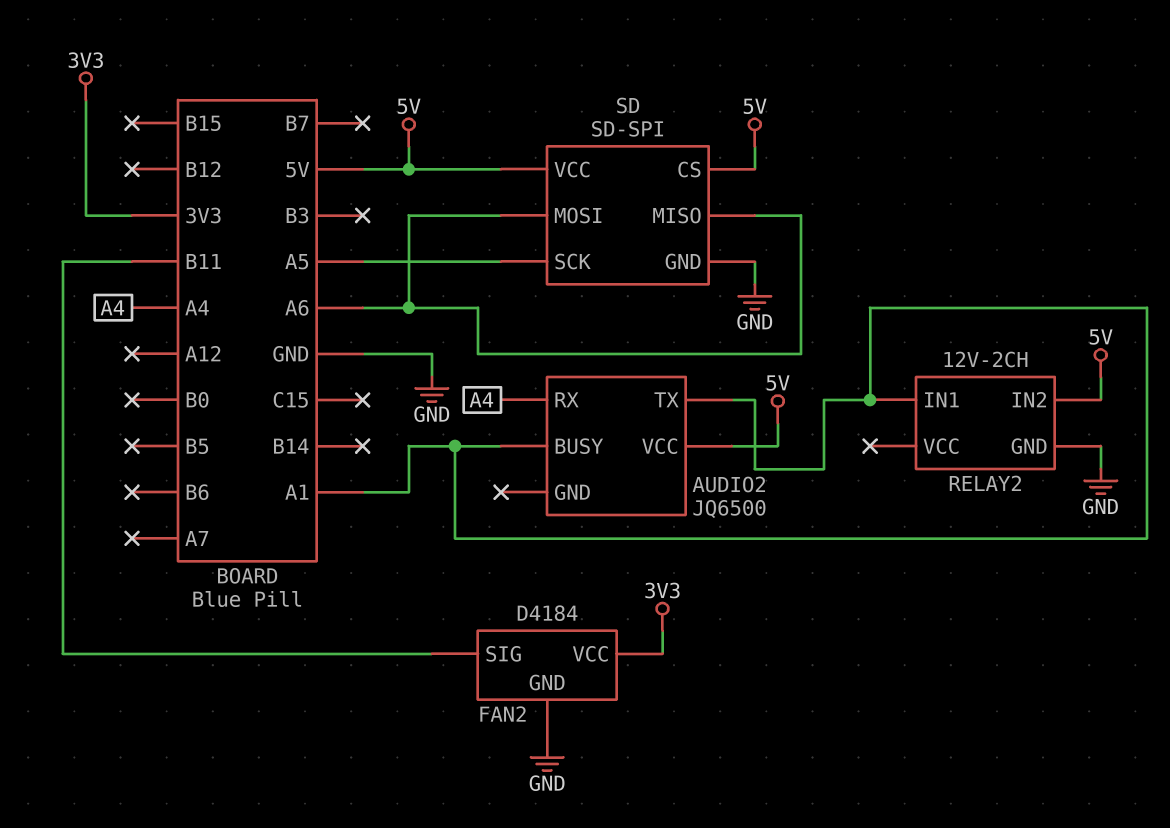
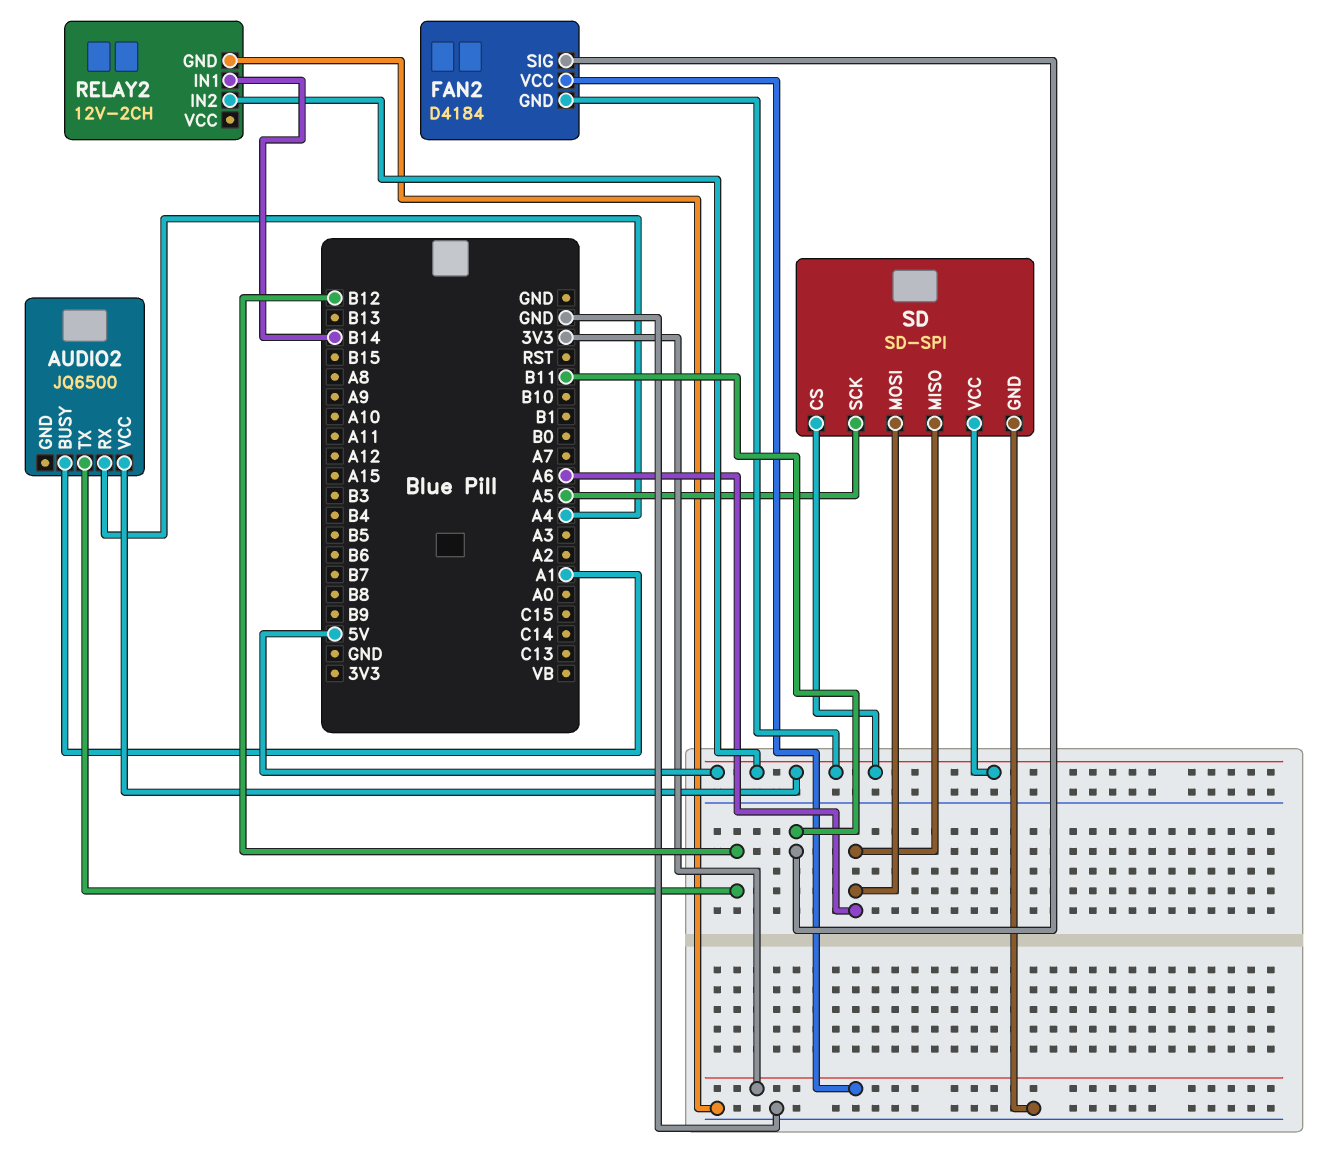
AUDIO2 pin TX: A1 -> B12
FAN2 pin GND: GND -> 5V
RELAY2 pin IN1: A1 -> B14

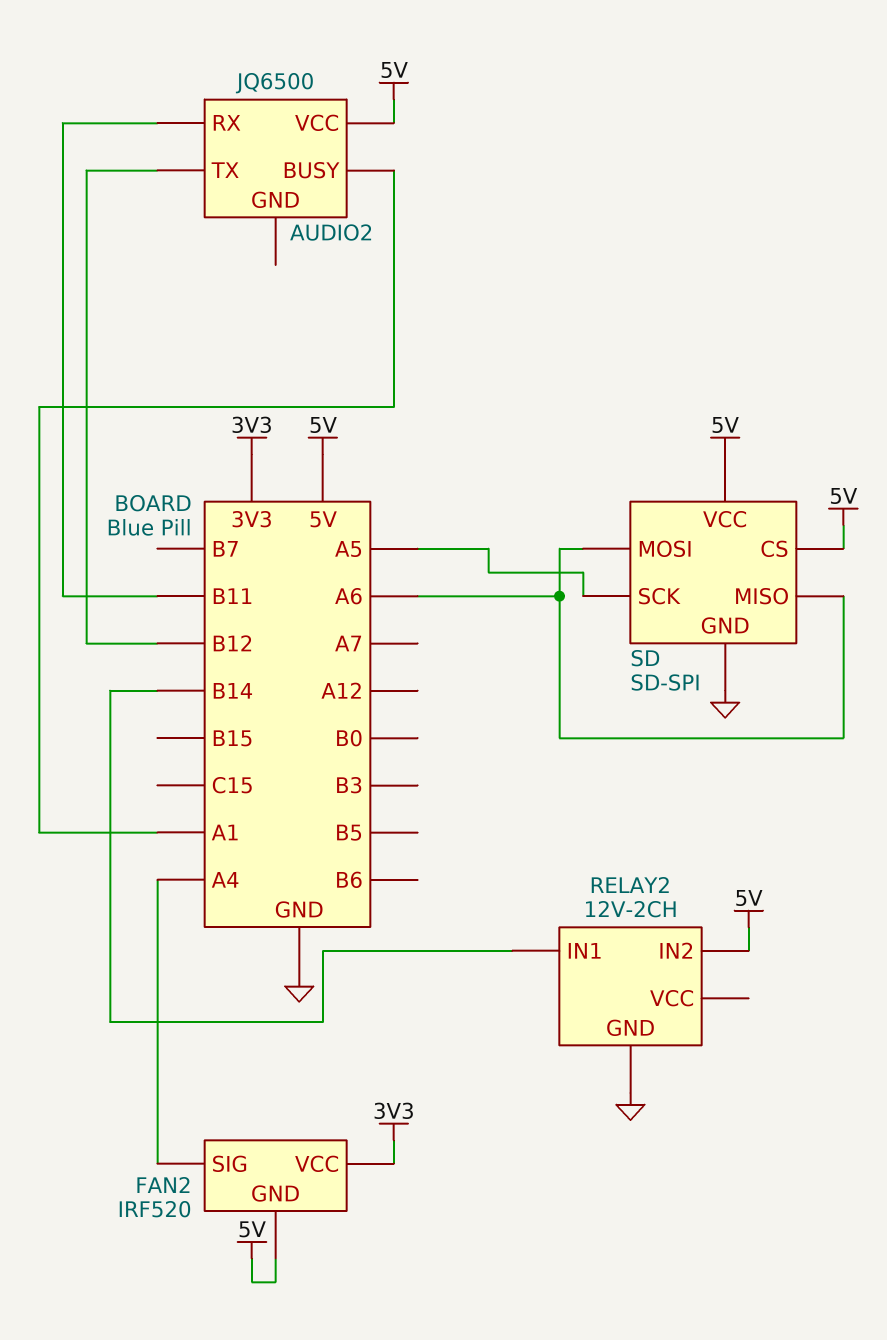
AUDIO2 pin RX: A4 -> B11
FAN2: D4184 -> IRF520
FAN2 pin SIG: B11 -> A4

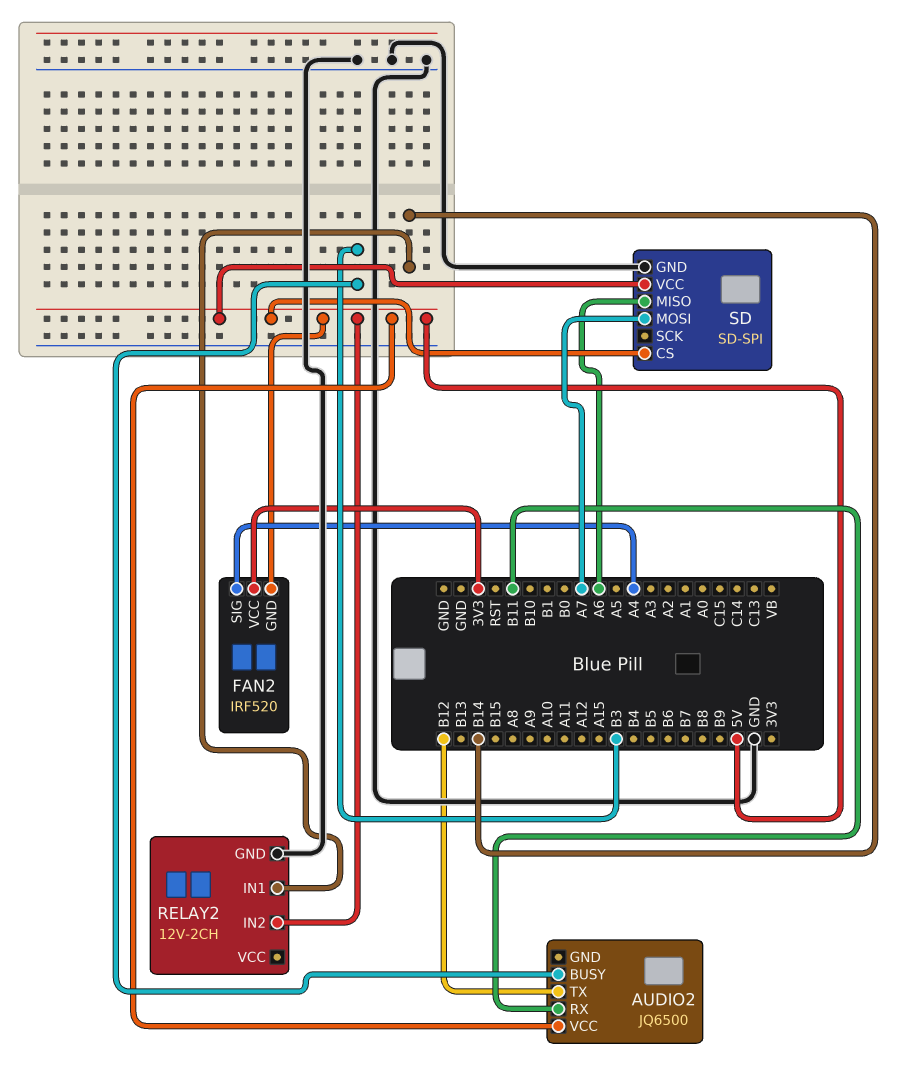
AUDIO2 pin BUSY: A1 -> B3
SD pin MOSI: A6 -> A7
SD pin SCK: A5 -> none

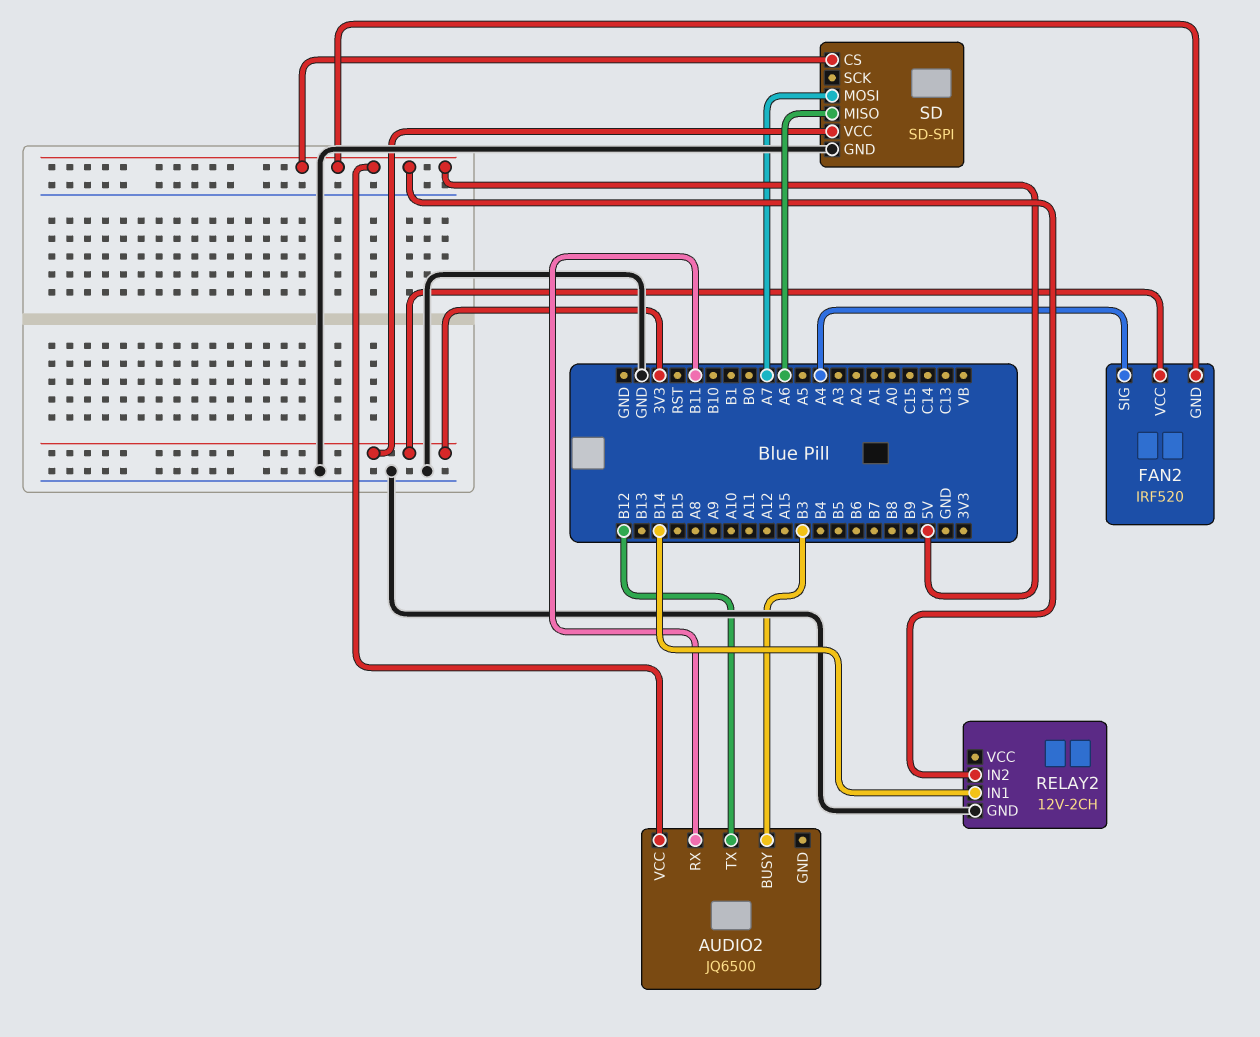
SD pin VCC: 5V -> 3V3

